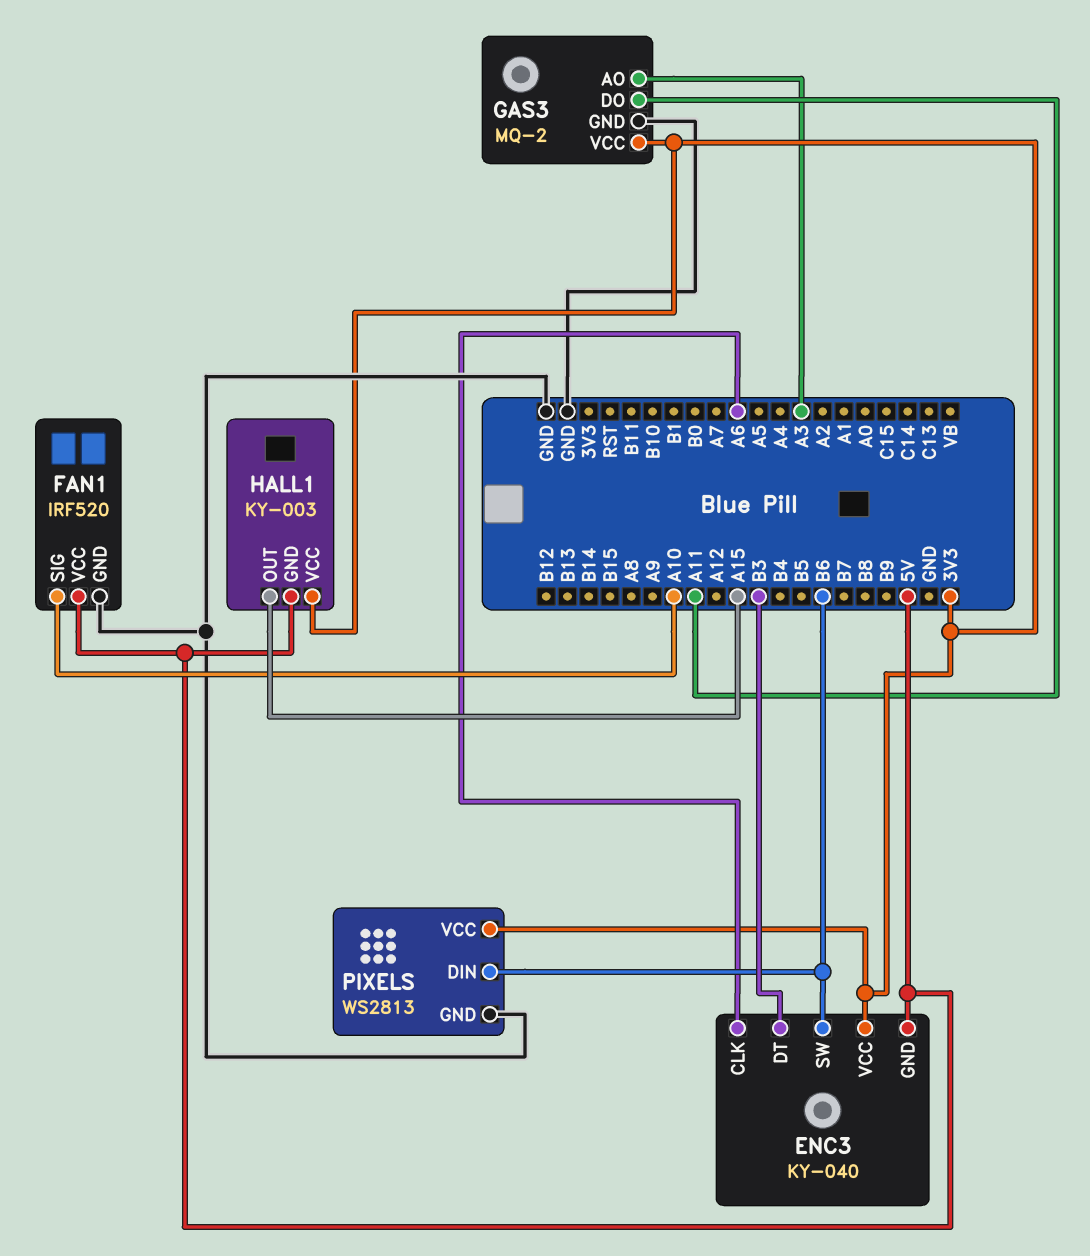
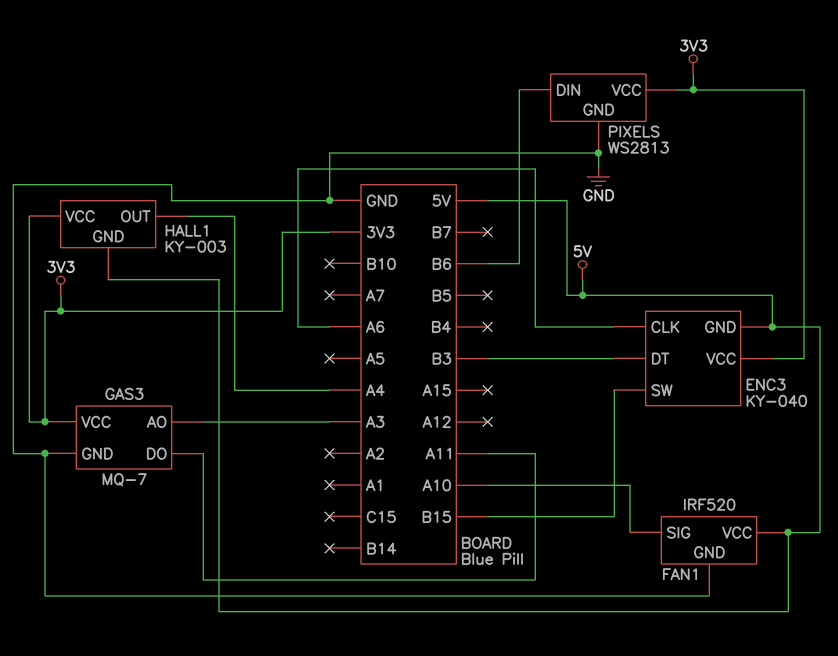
ENC3 pin SW: B6 -> B15
GAS3: MQ-2 -> MQ-7
HALL1 pin OUT: A15 -> A4

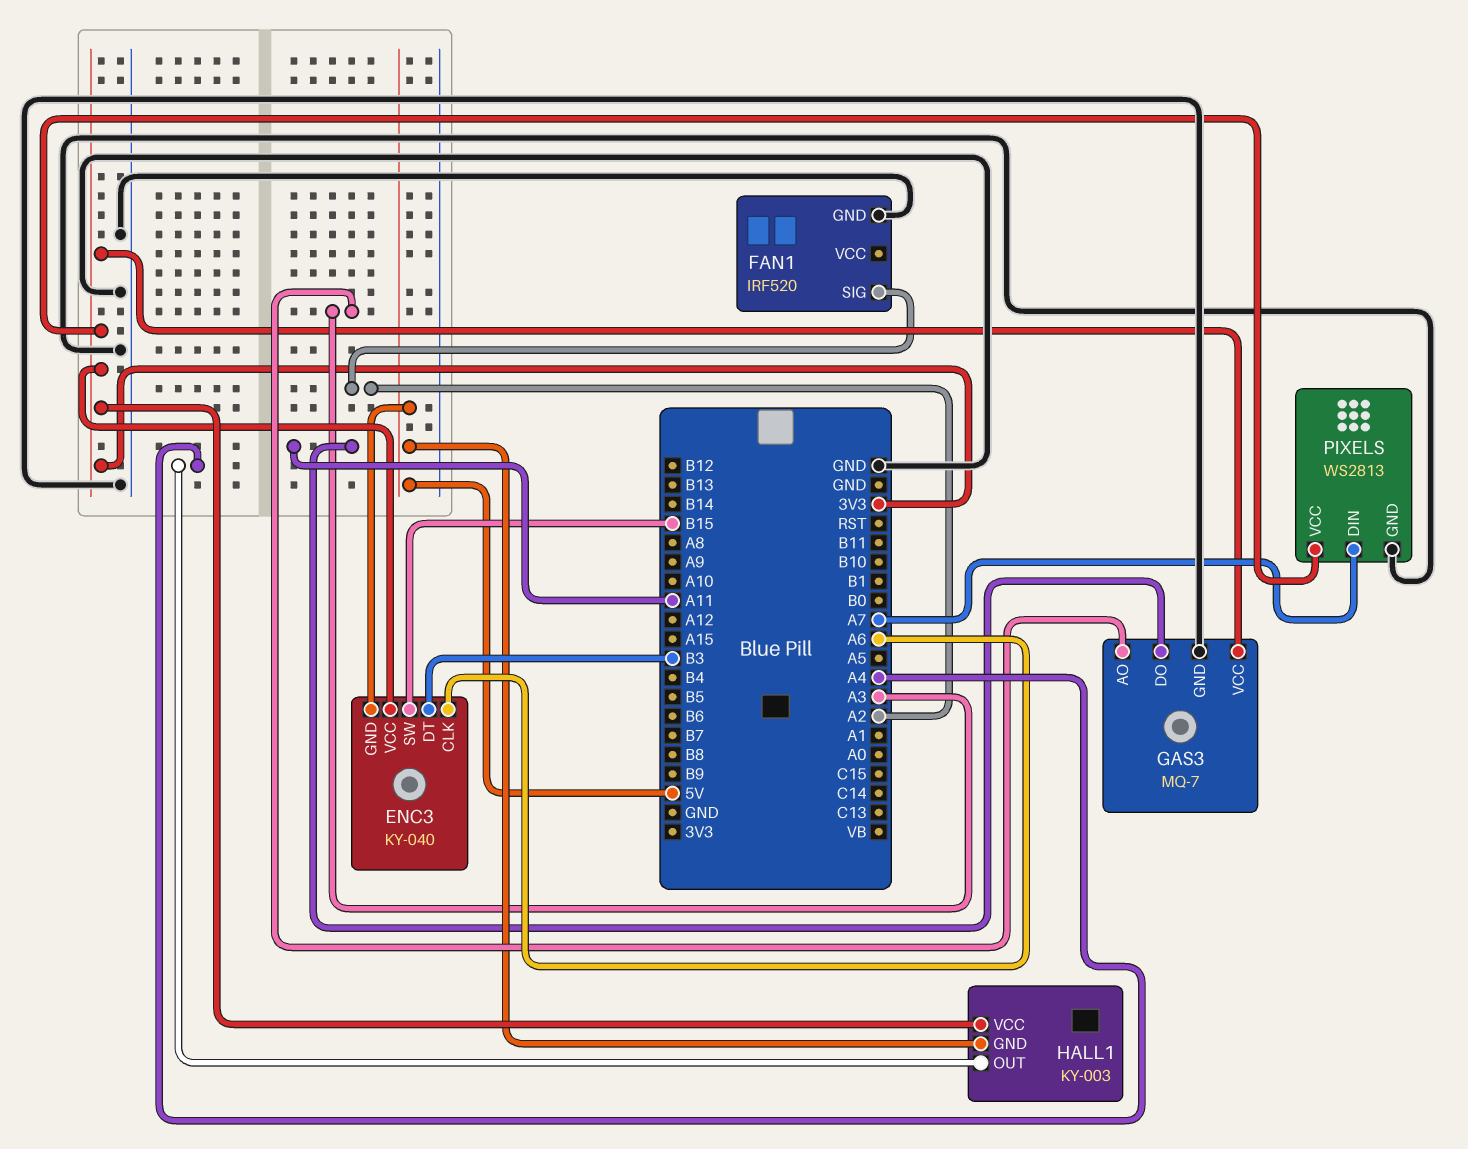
FAN1 pin SIG: A10 -> A2
FAN1 pin VCC: 5V -> none
PIXELS pin DIN: B6 -> A7

